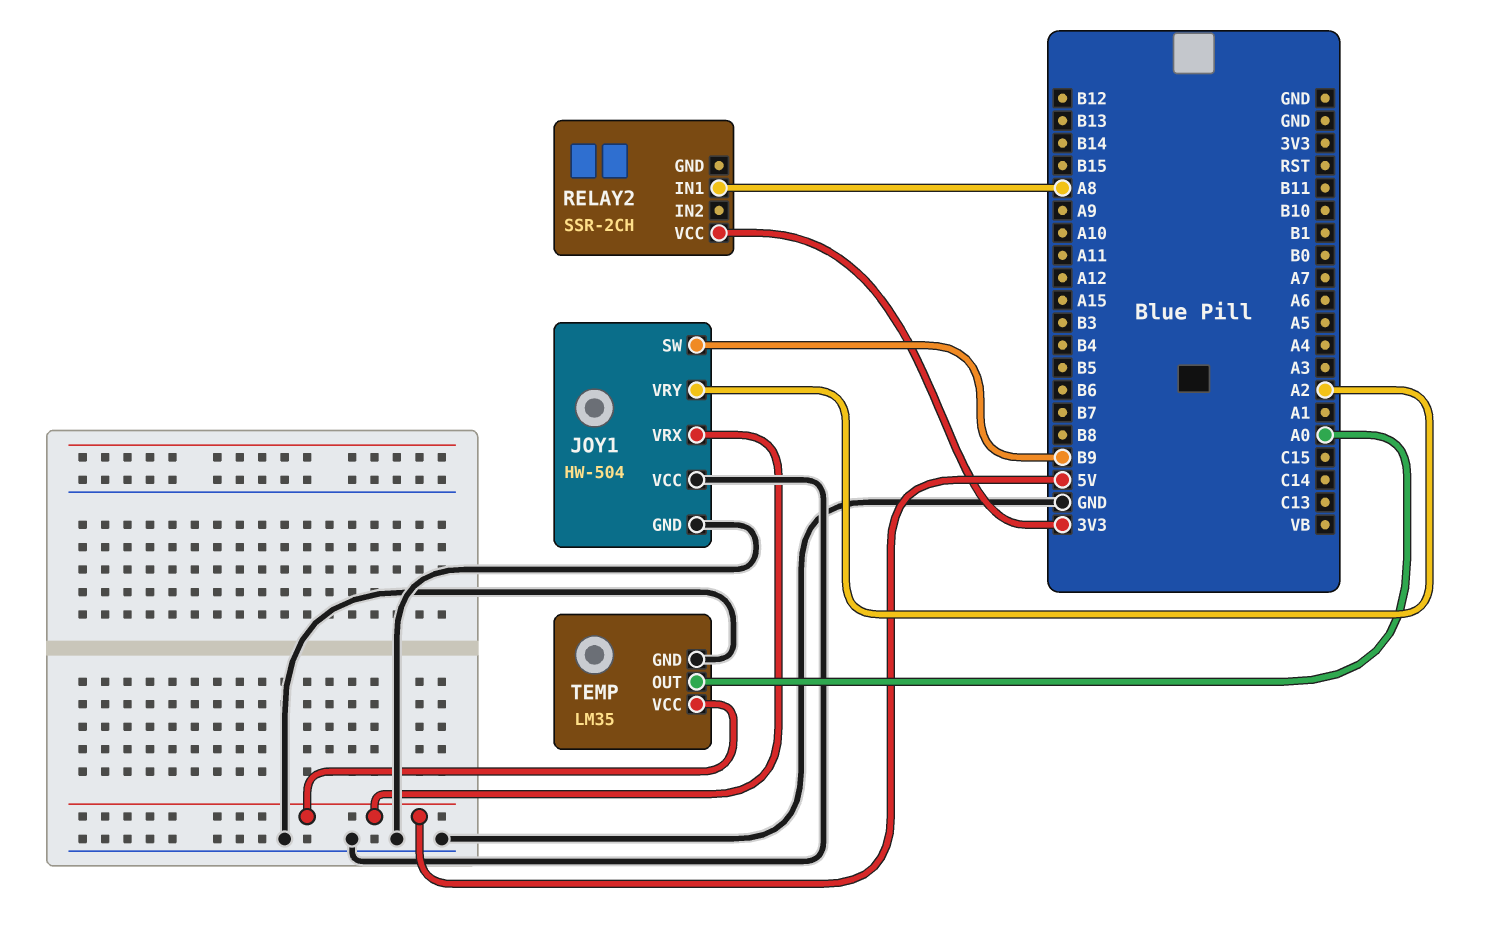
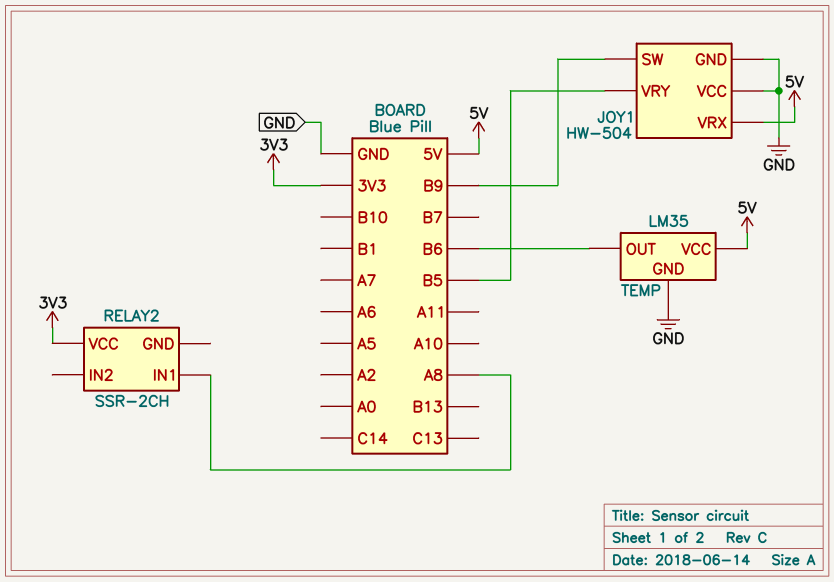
JOY1 pin VRY: A2 -> B5
TEMP pin OUT: A0 -> B6

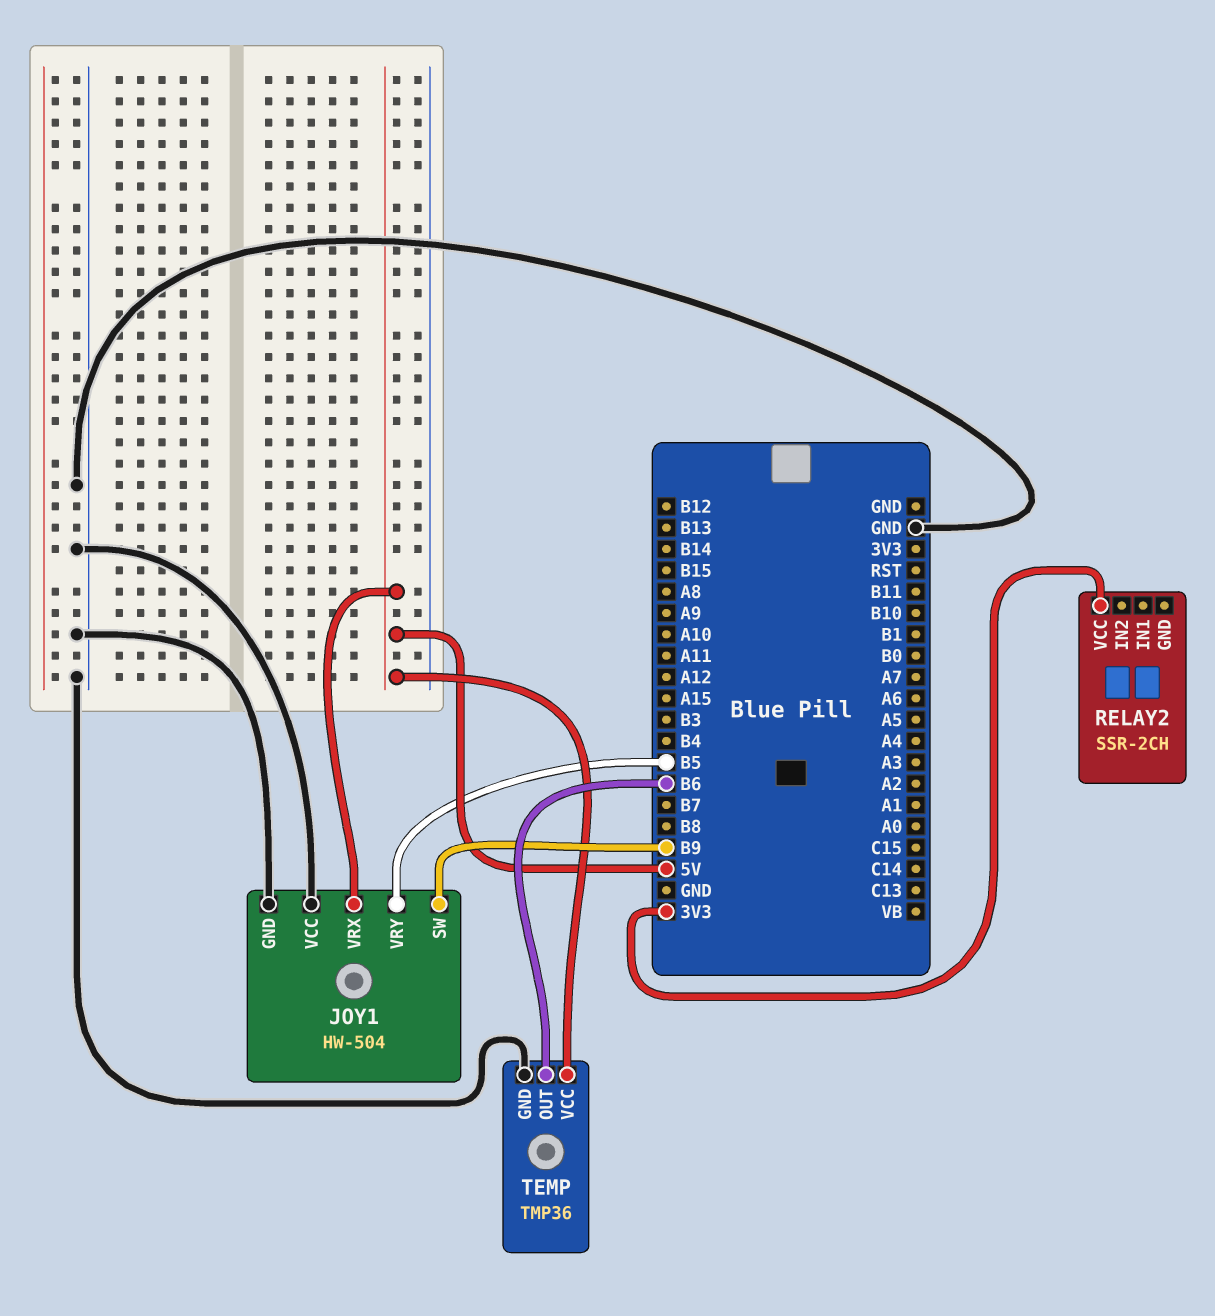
RELAY2 pin IN1: A8 -> none
TEMP: LM35 -> TMP36

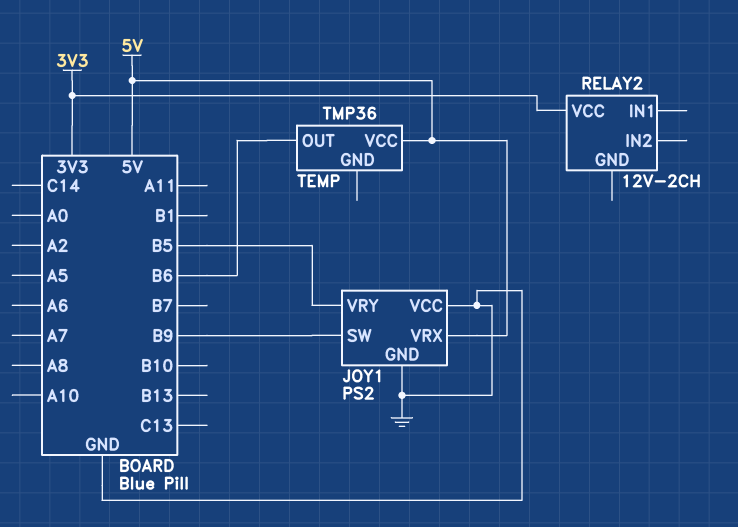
JOY1: HW-504 -> PS2
RELAY2: SSR-2CH -> 12V-2CH
TEMP pin GND: GND -> none

